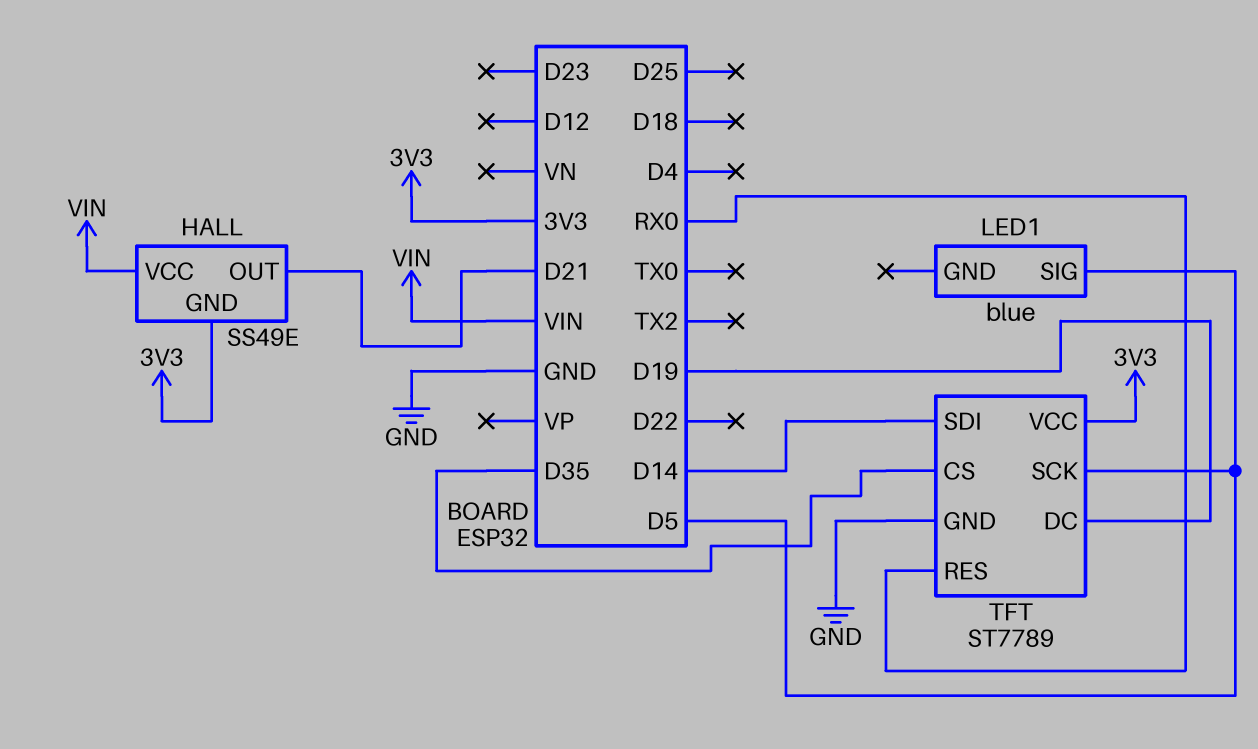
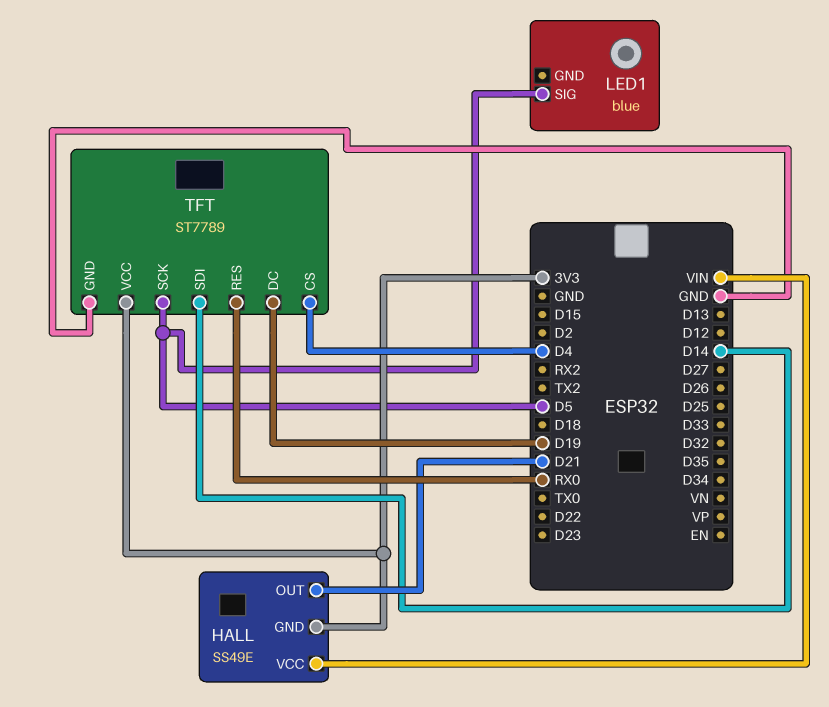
TFT pin CS: D35 -> D4

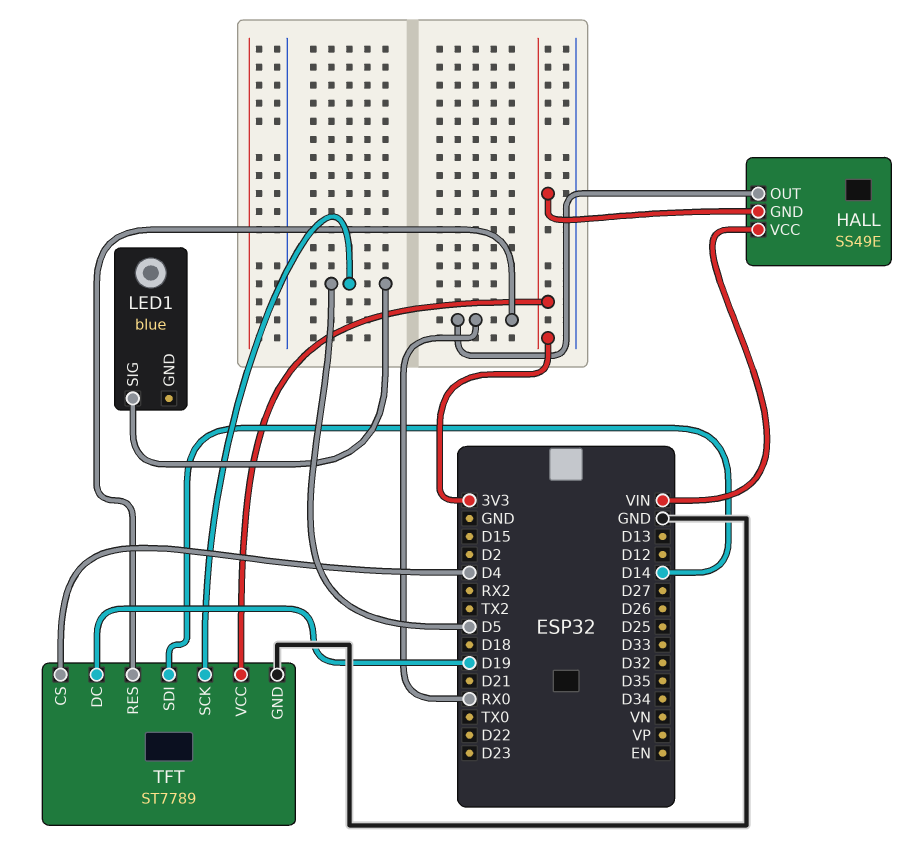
HALL pin OUT: D21 -> RX0

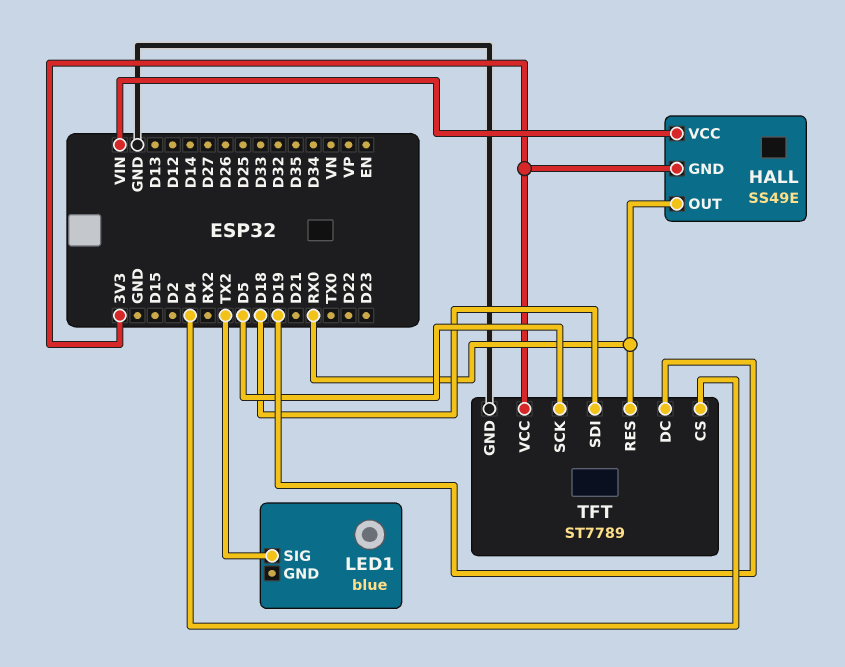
LED1 pin SIG: D5 -> TX2
TFT pin SDI: D14 -> D18

